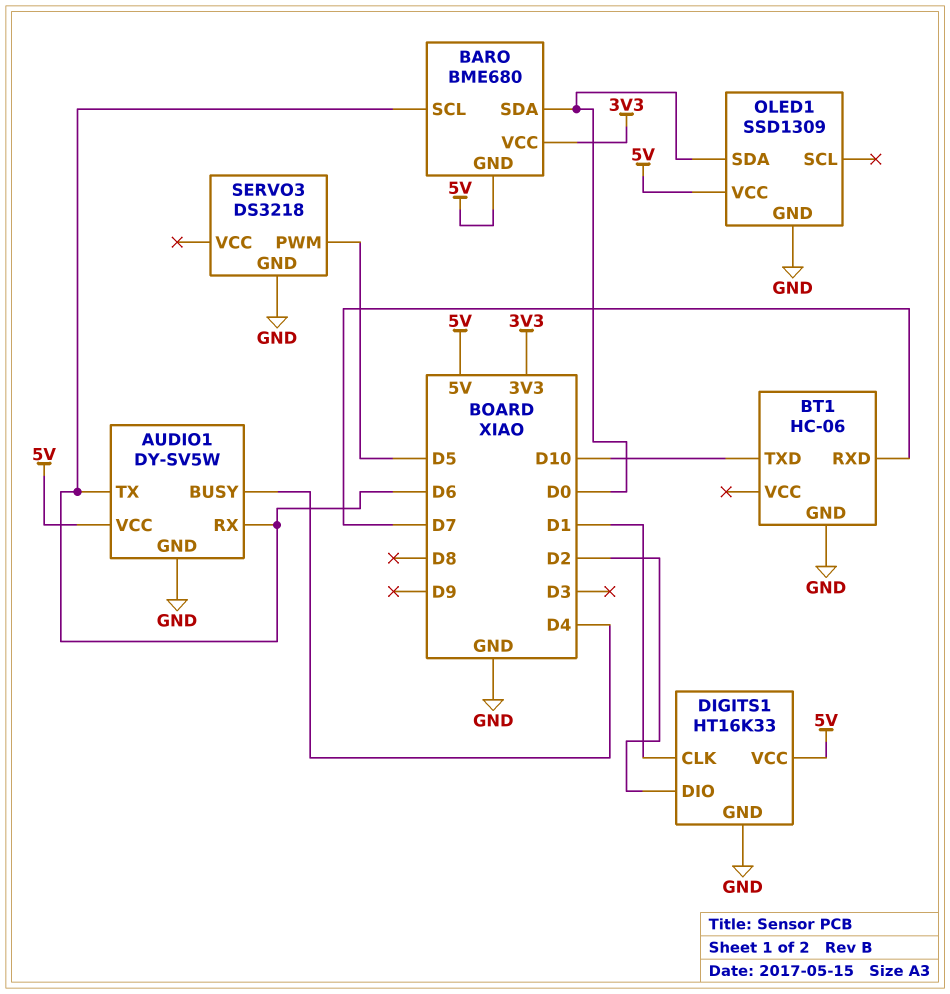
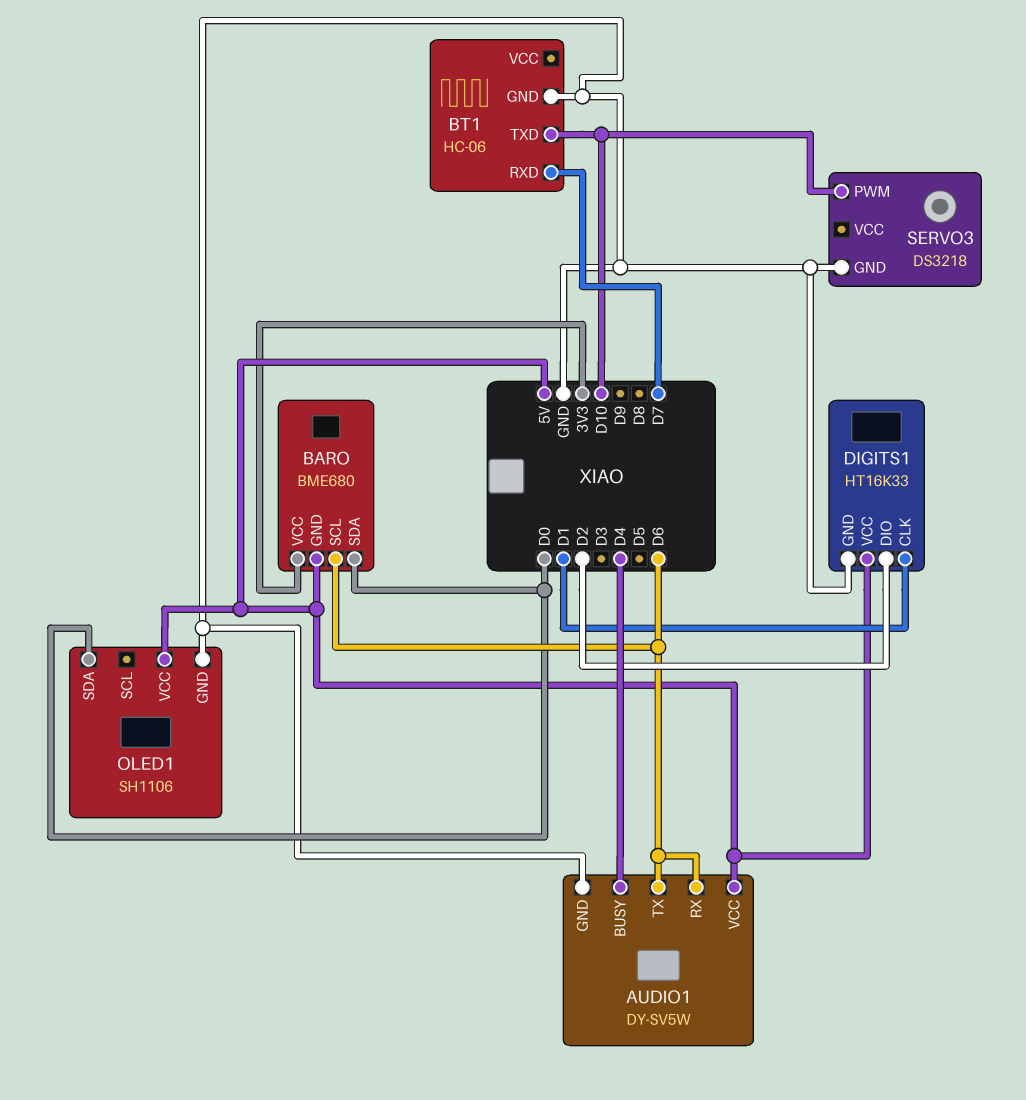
OLED1: SSD1309 -> SH1106
SERVO3 pin PWM: D5 -> D10

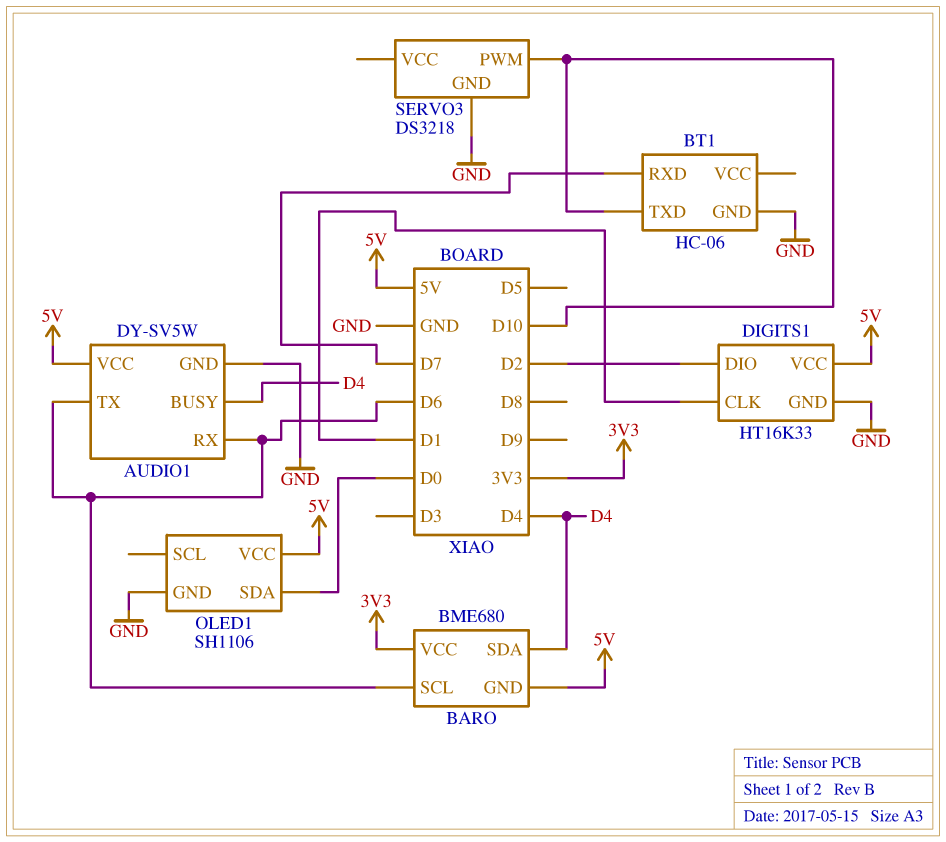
BARO pin SDA: D0 -> D4

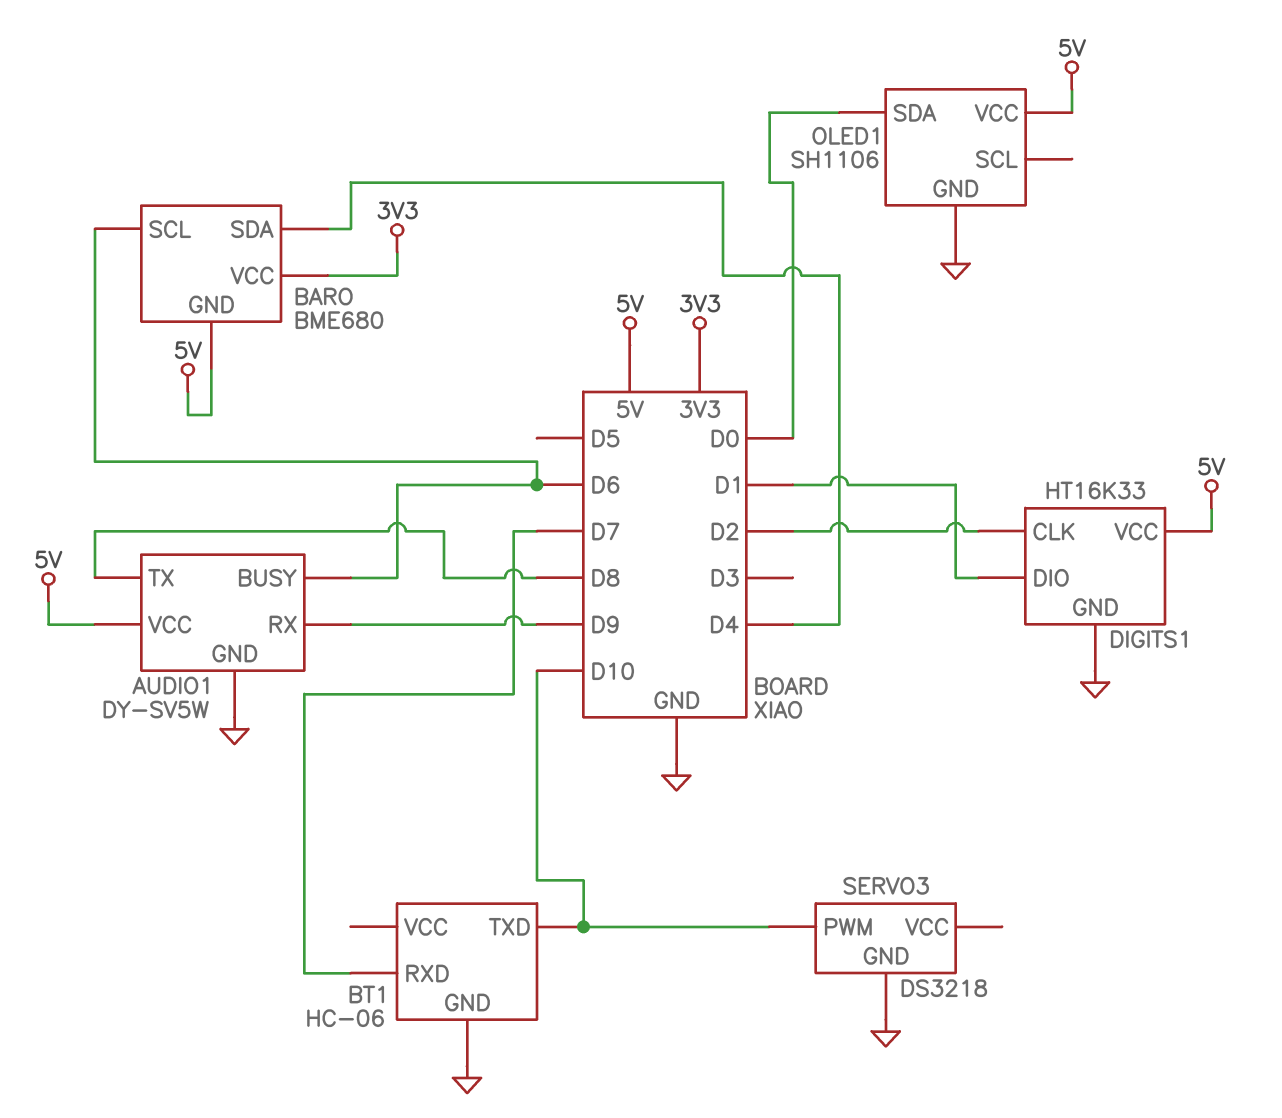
AUDIO1 pin BUSY: D4 -> D6
AUDIO1 pin RX: D6 -> D9
AUDIO1 pin TX: D6 -> D8
DIGITS1 pin CLK: D1 -> D2
DIGITS1 pin DIO: D2 -> D1

